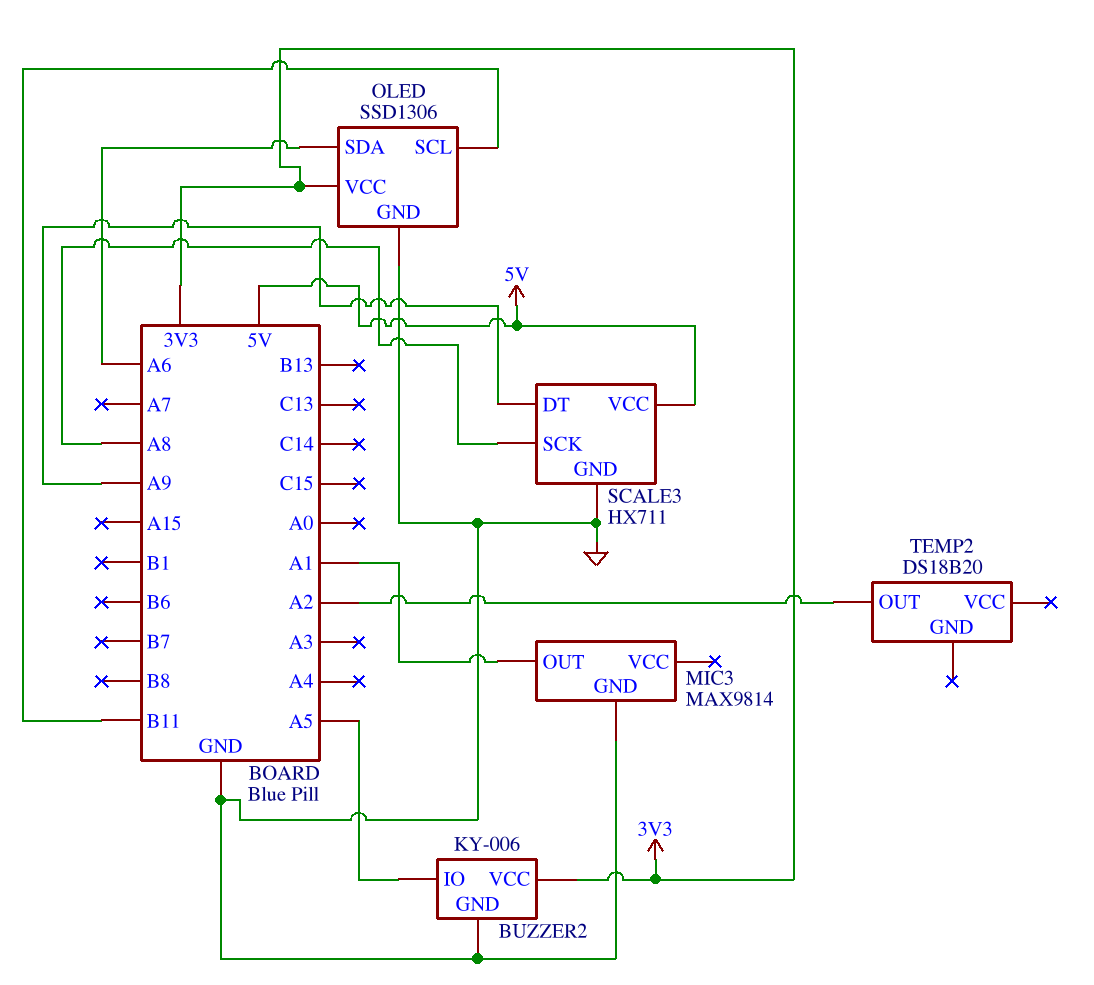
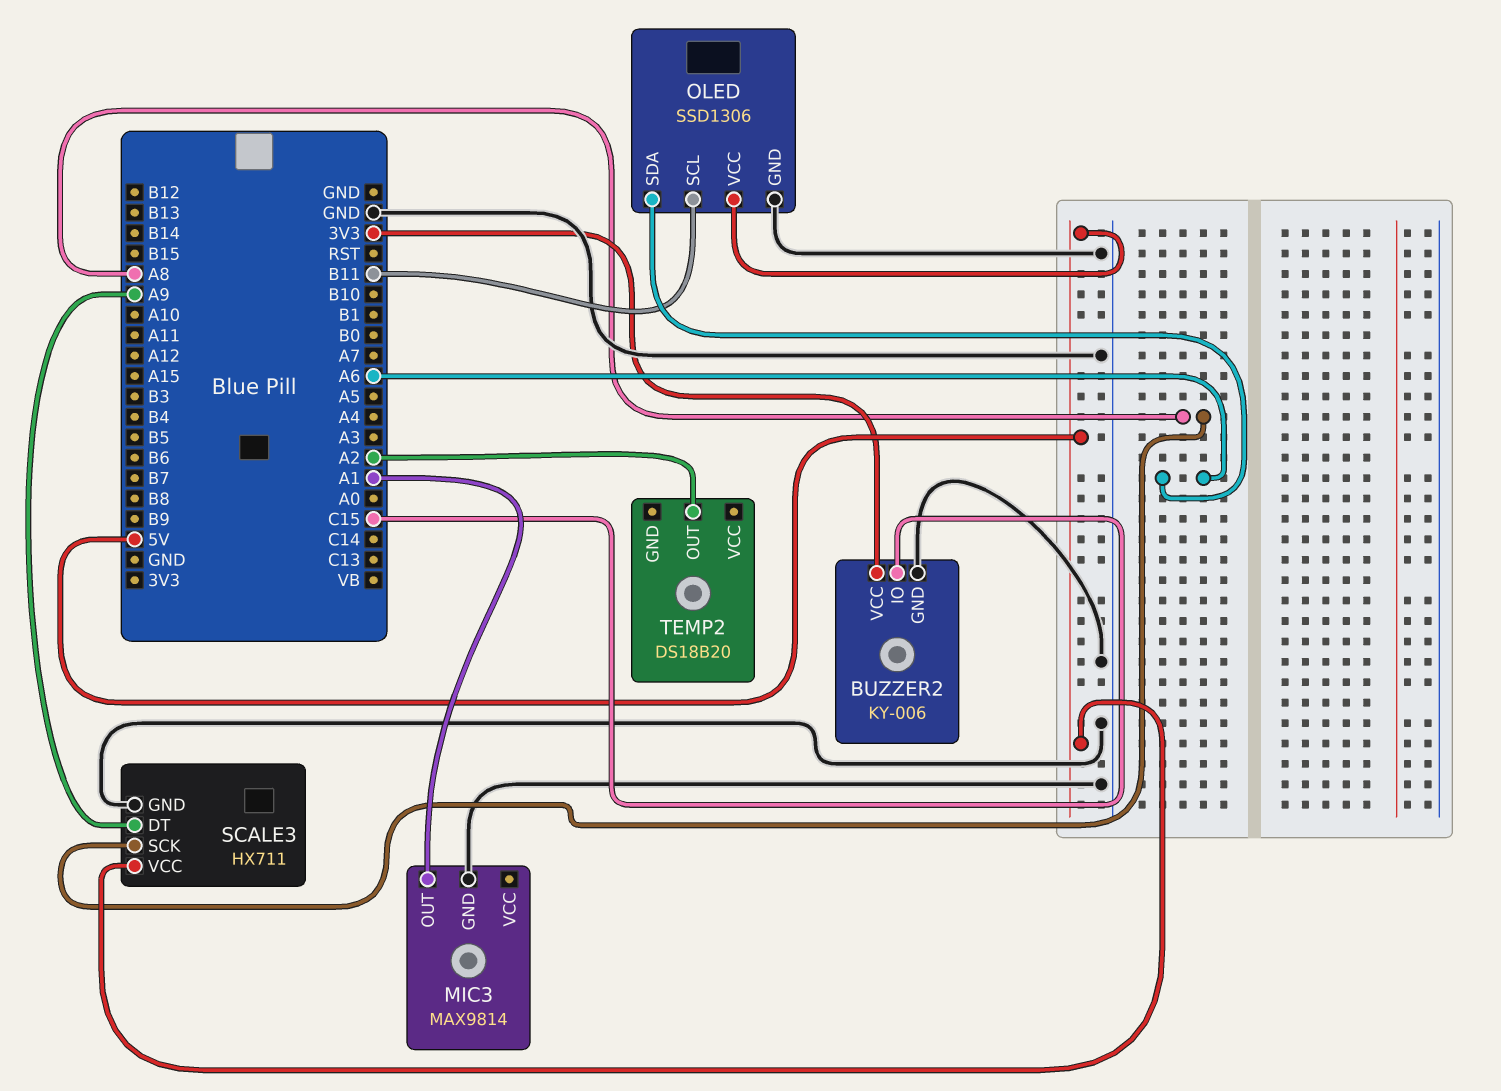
BUZZER2 pin IO: A5 -> C15
OLED pin VCC: 3V3 -> 5V

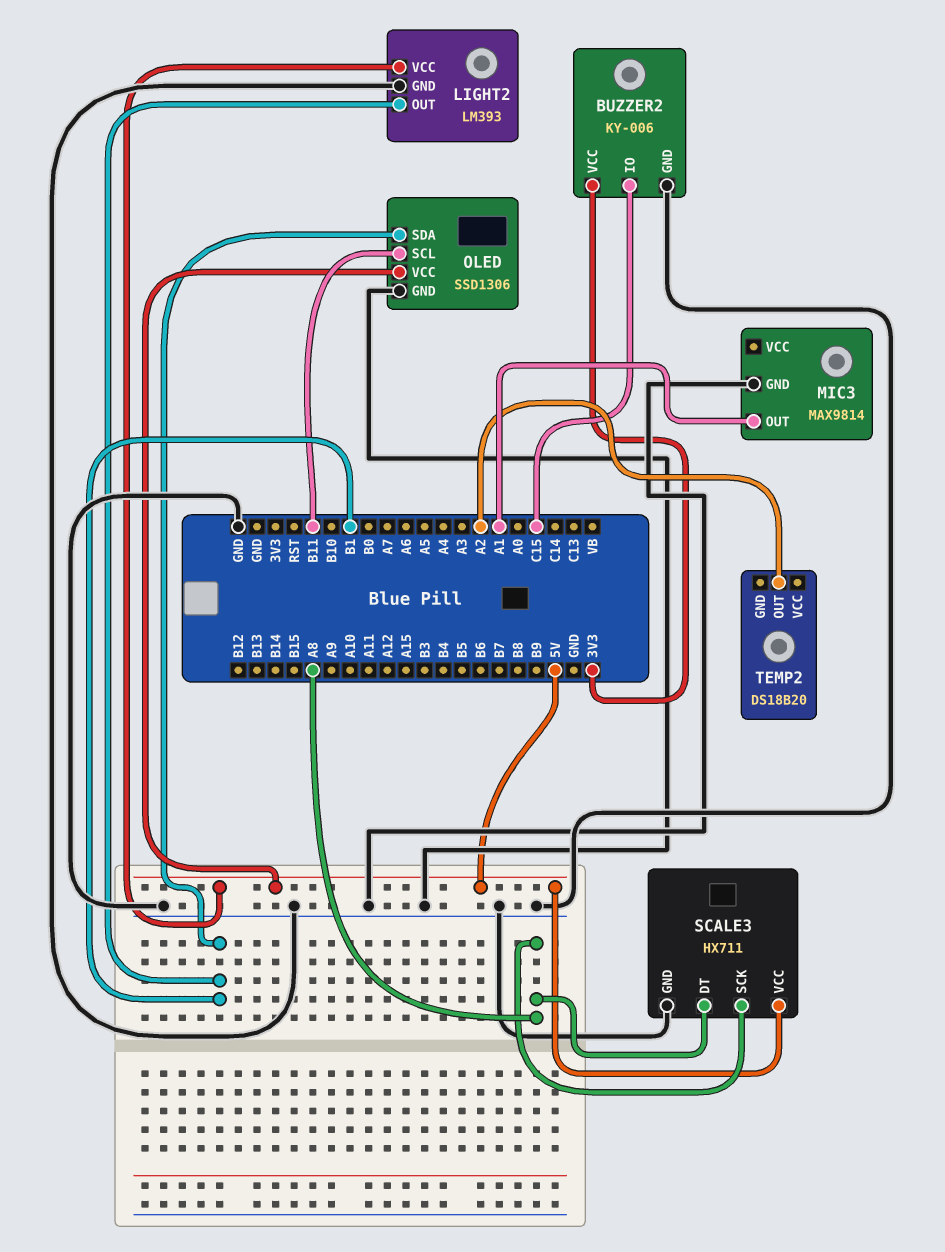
LIGHT2: none -> LM393
LIGHT2 pin GND: none -> GND
LIGHT2 pin OUT: none -> B1
LIGHT2 pin VCC: none -> 5V
OLED pin SDA: A6 -> B1
SCALE3 pin DT: A9 -> A8

